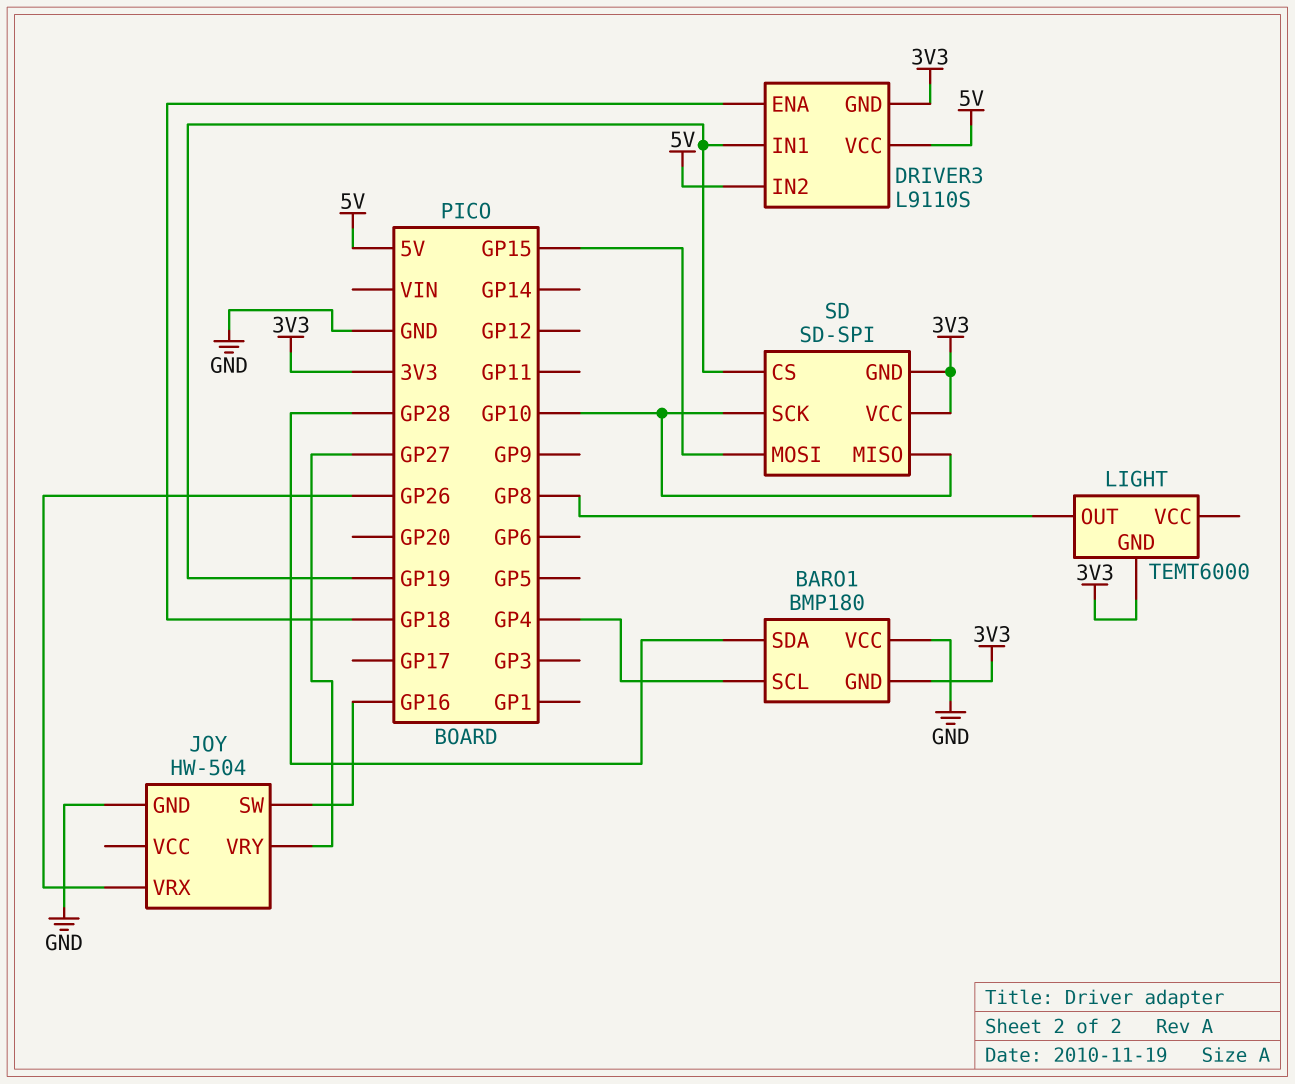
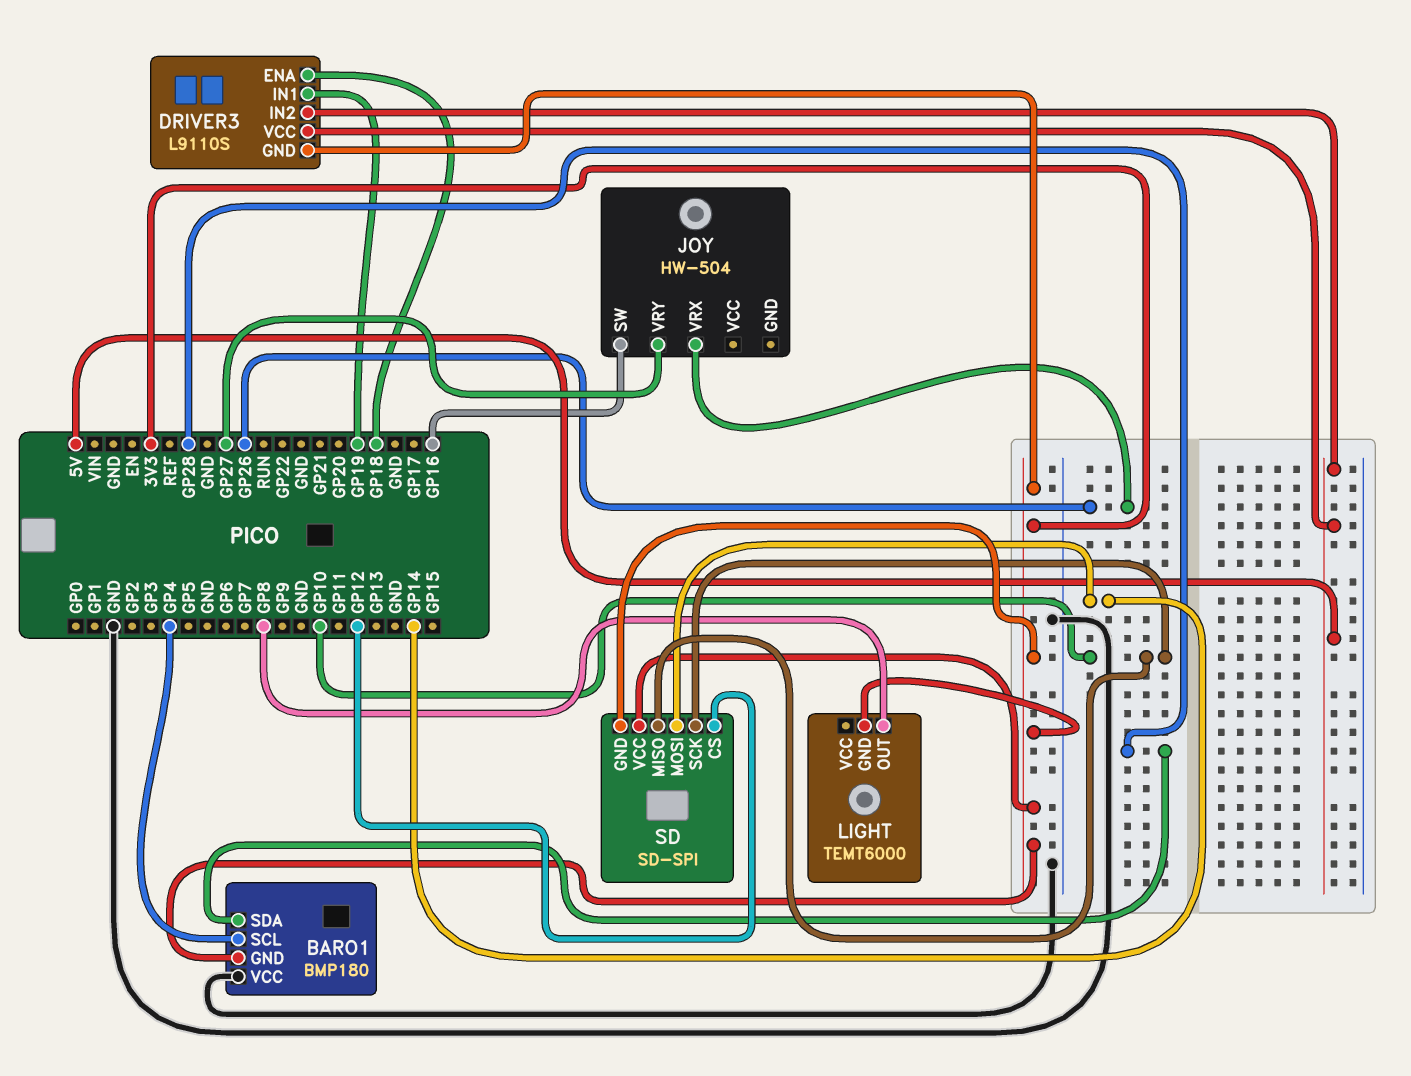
JOY pin GND: GND -> none
SD pin CS: GP19 -> GP12
SD pin MOSI: GP15 -> GP14

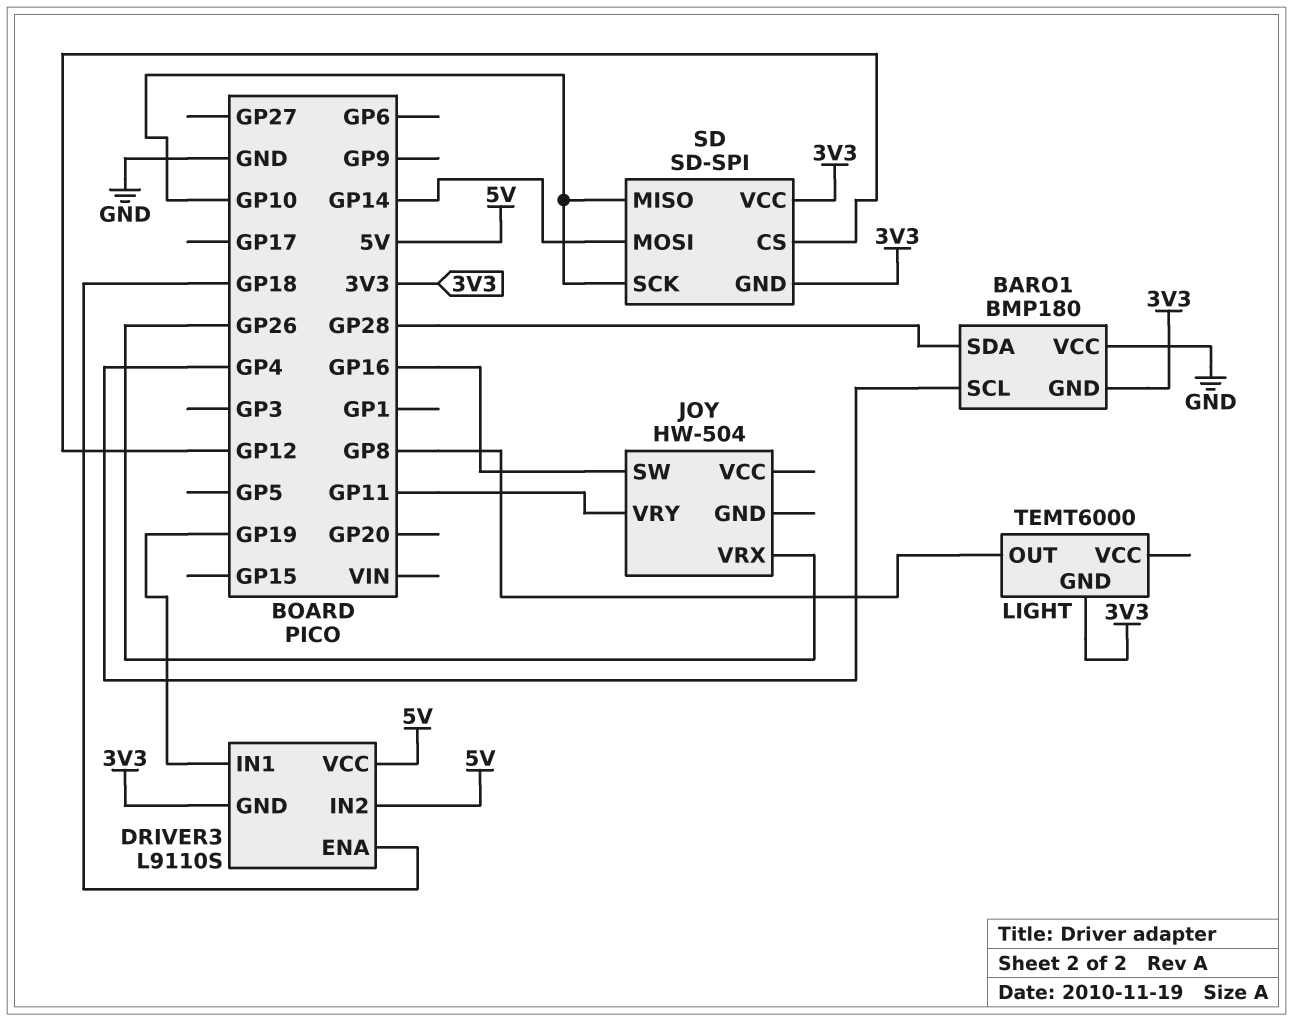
JOY pin VRY: GP27 -> GP11

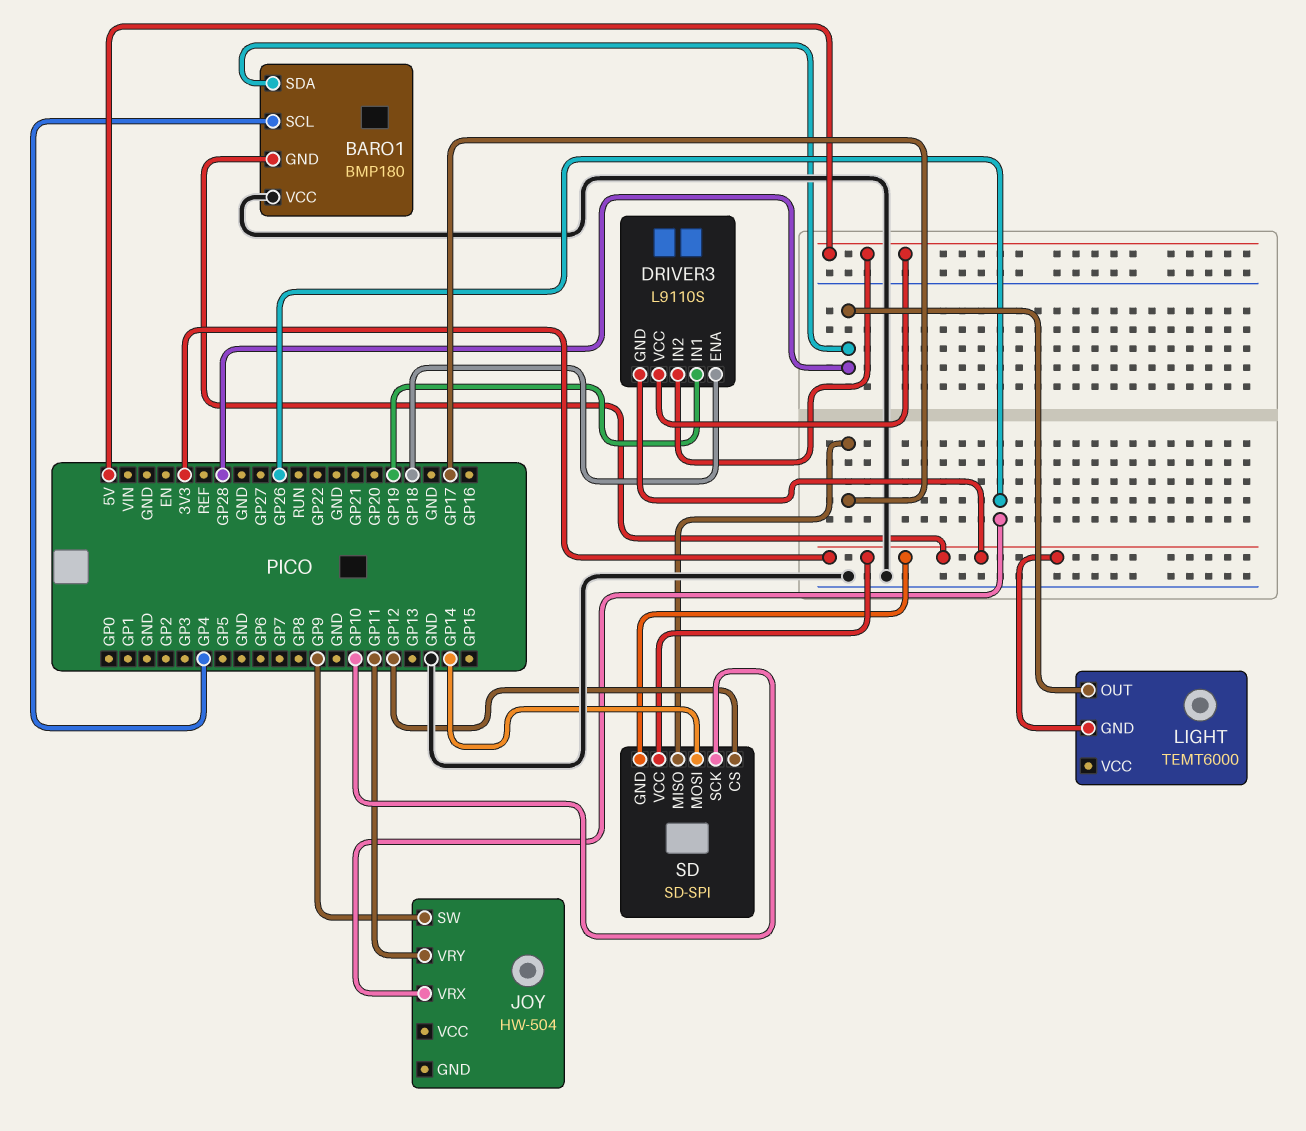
JOY pin SW: GP16 -> GP9
LIGHT pin OUT: GP8 -> GP28
SD pin MISO: GP10 -> GP17

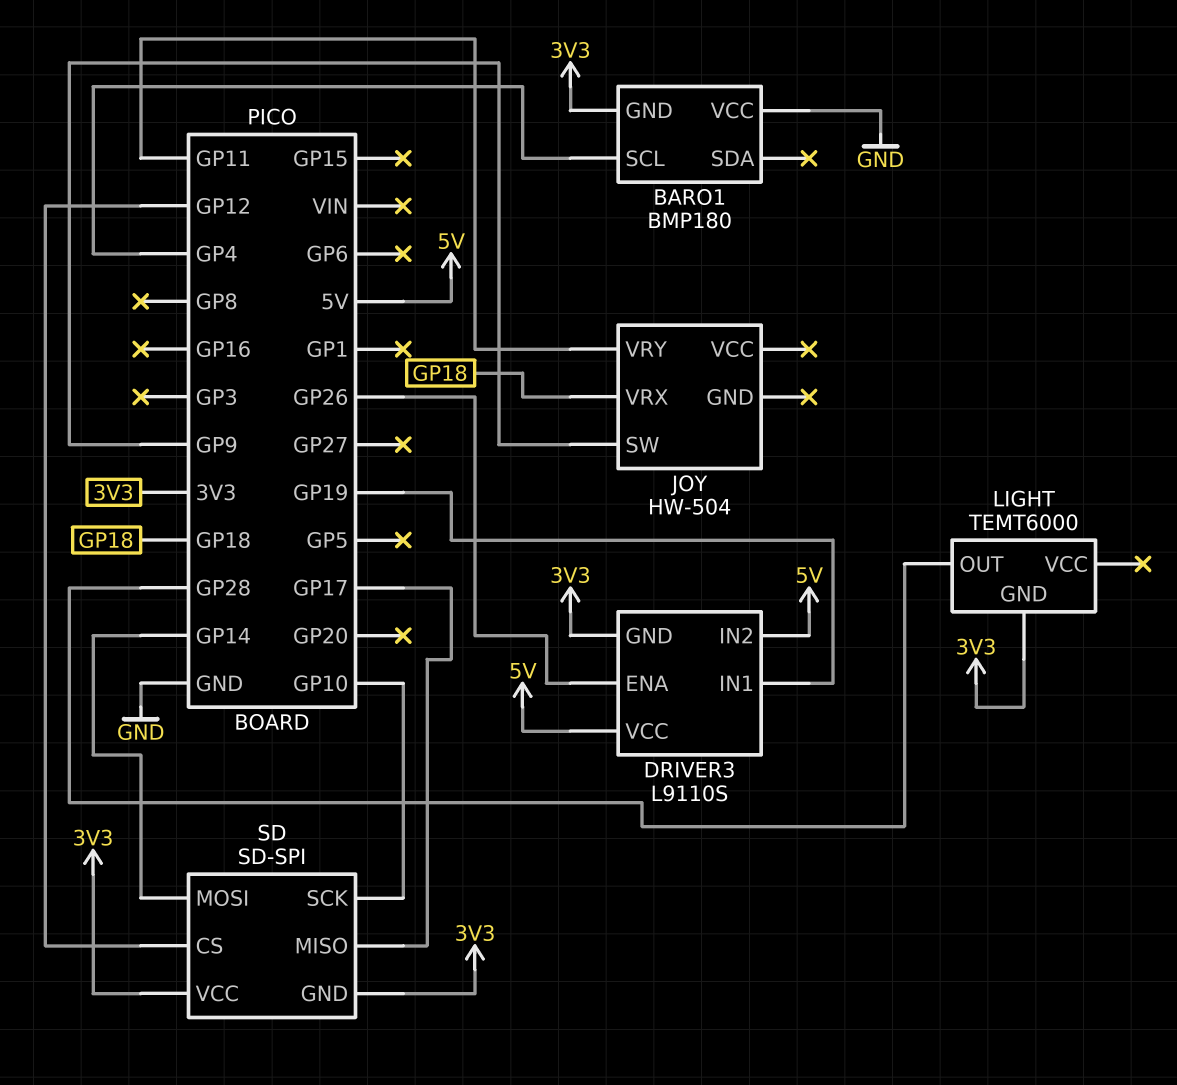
BARO1 pin SDA: GP28 -> none
DRIVER3 pin ENA: GP18 -> GP26
JOY pin VRX: GP26 -> GP18

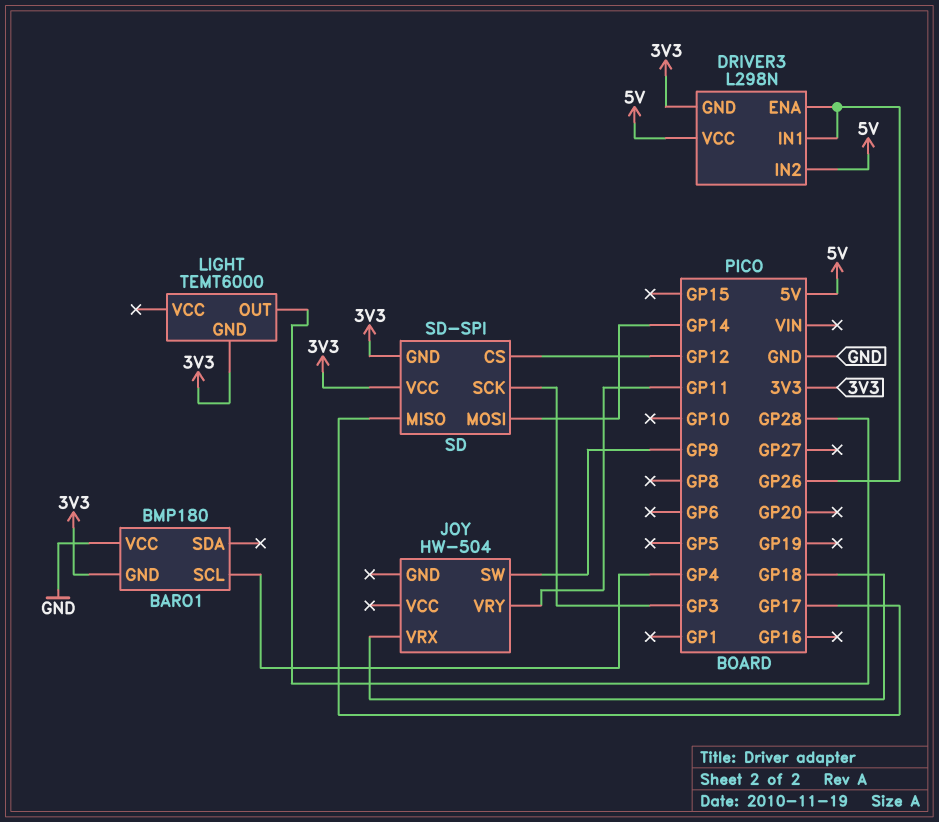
DRIVER3: L9110S -> L298N
DRIVER3 pin IN1: GP19 -> GP26
SD pin SCK: GP10 -> GP3

